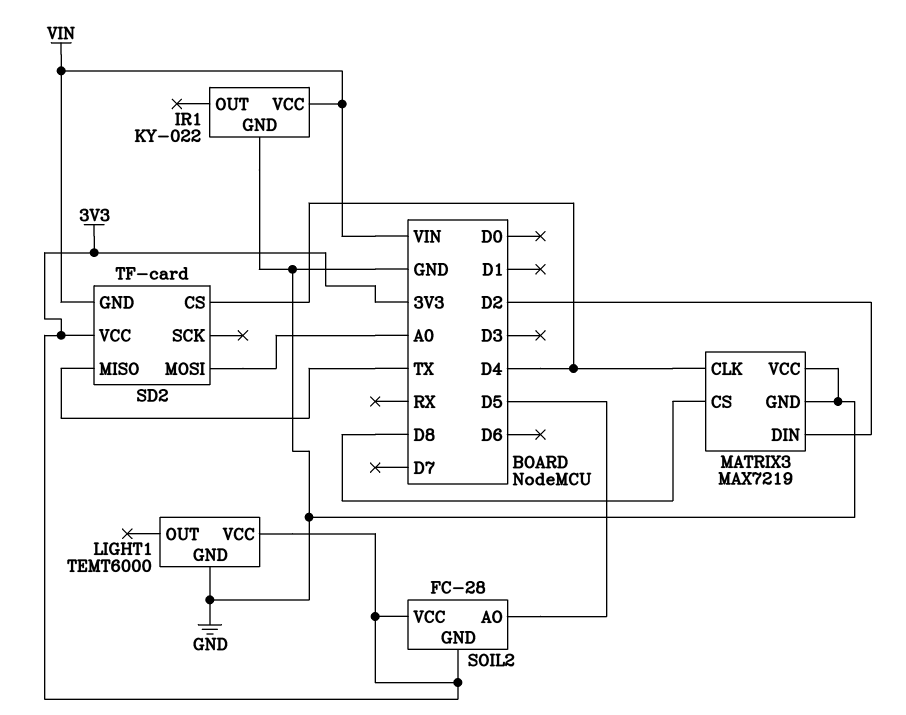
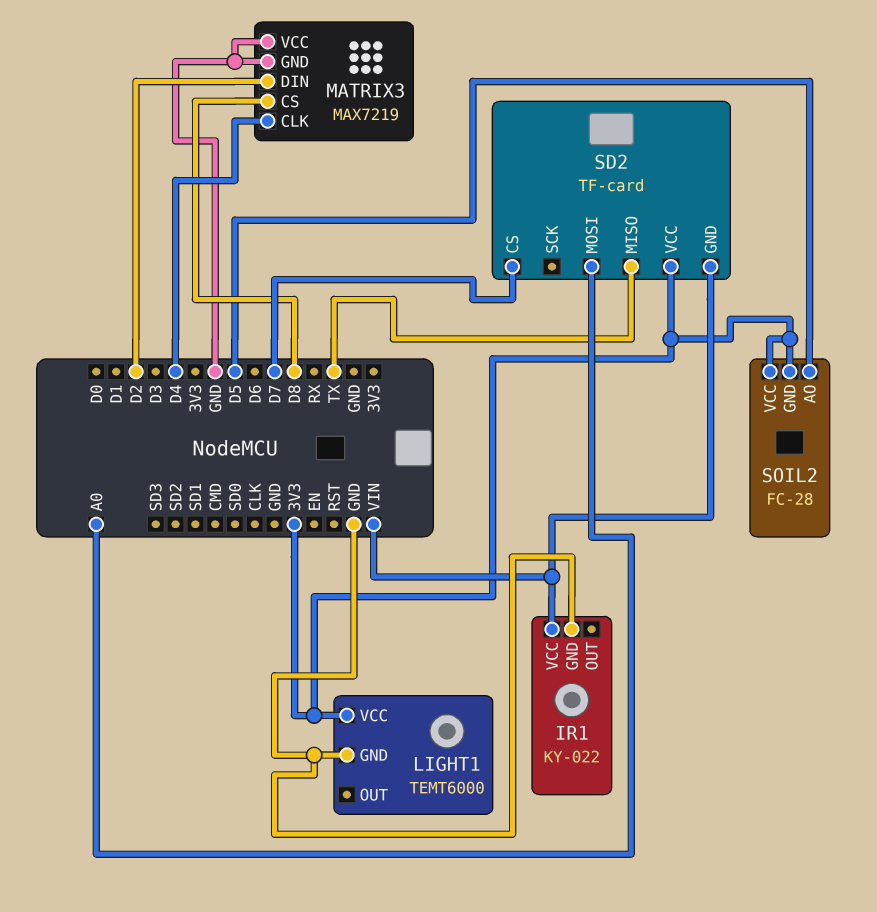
SD2 pin CS: D4 -> D7

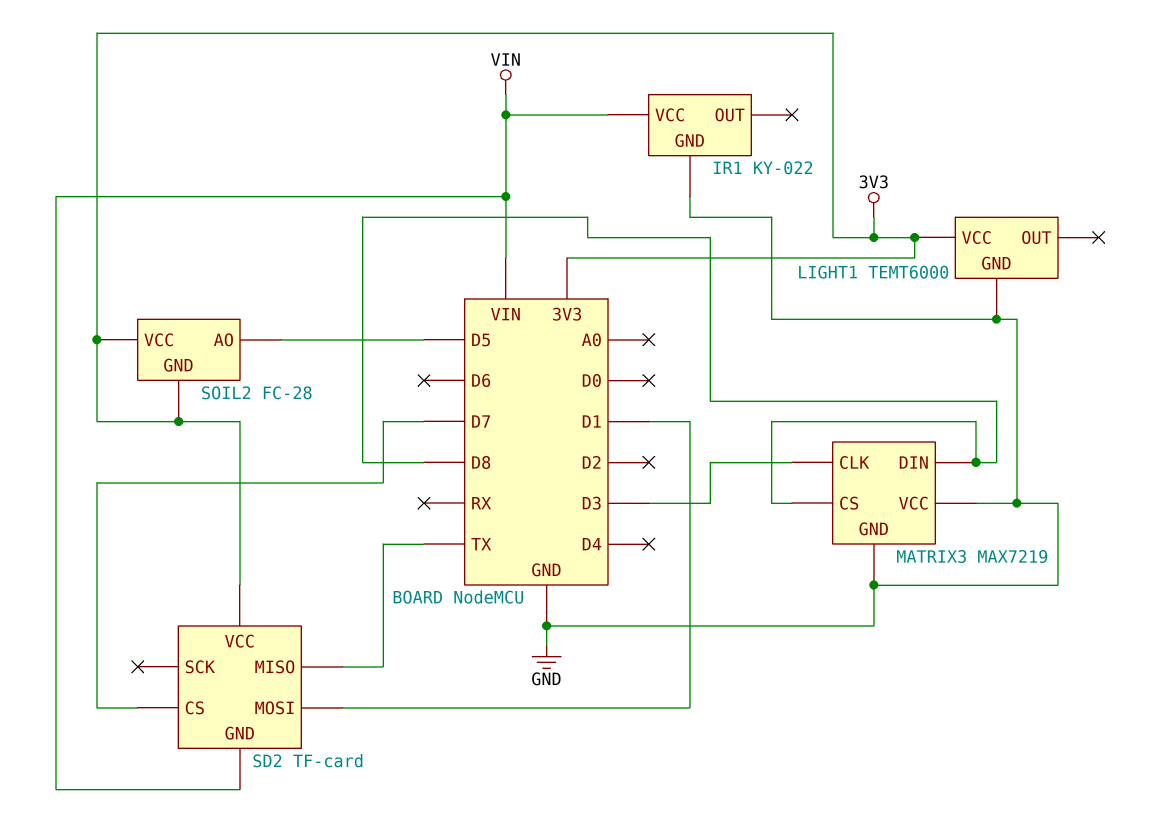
MATRIX3 pin CLK: D4 -> D3
MATRIX3 pin DIN: D2 -> D8
SD2 pin MOSI: A0 -> D1

